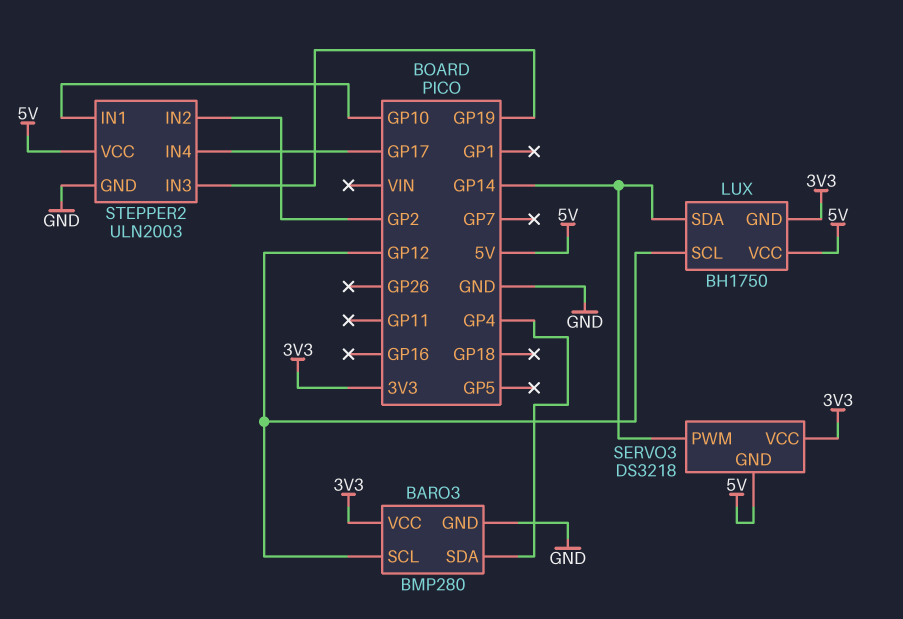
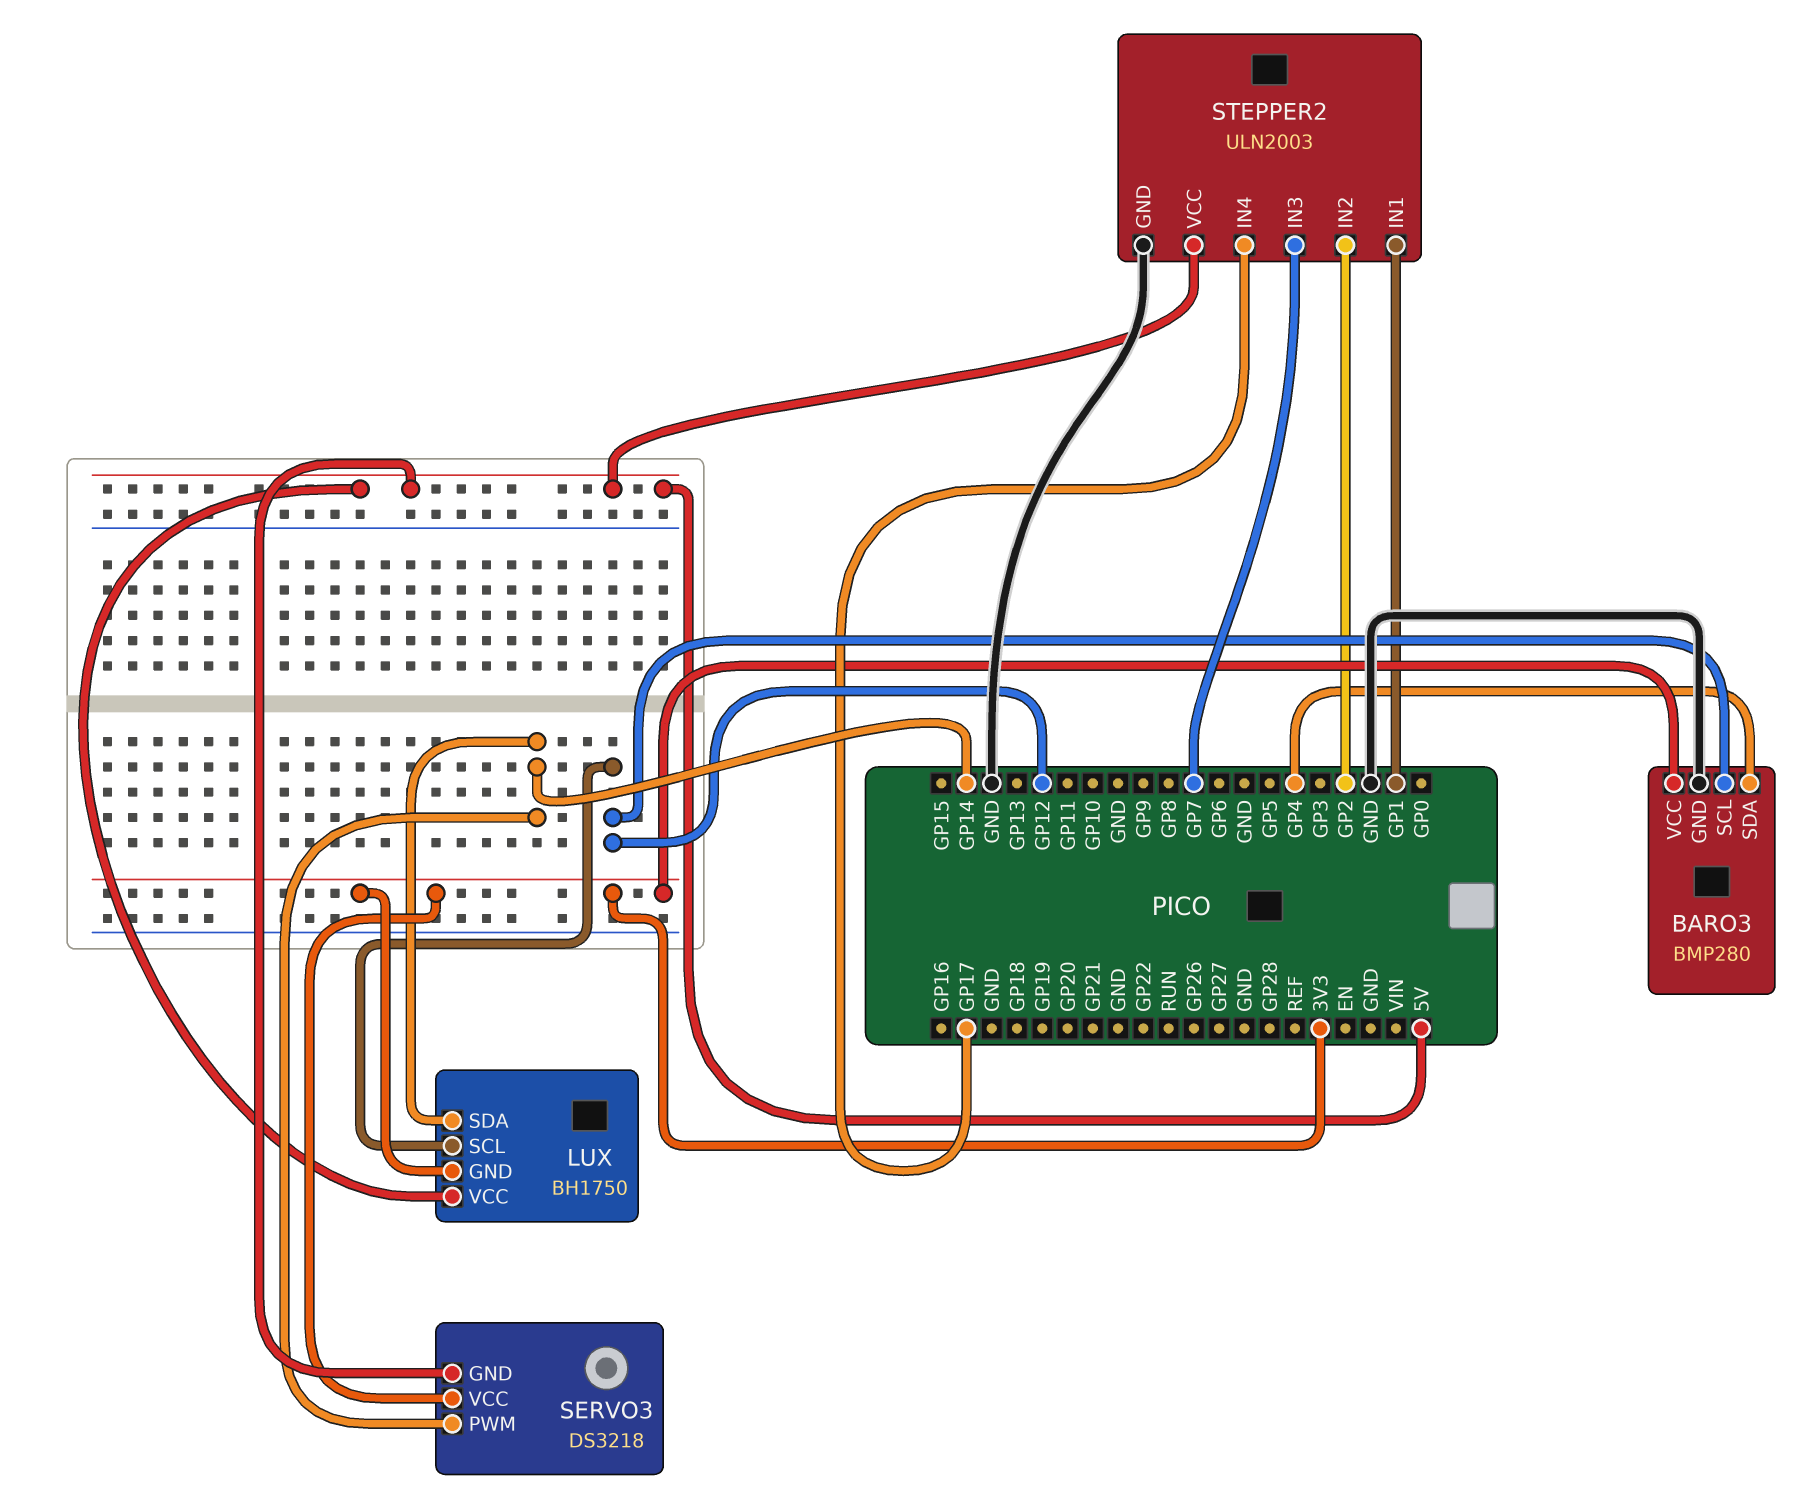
STEPPER2 pin IN1: GP10 -> GP1
STEPPER2 pin IN3: GP19 -> GP7

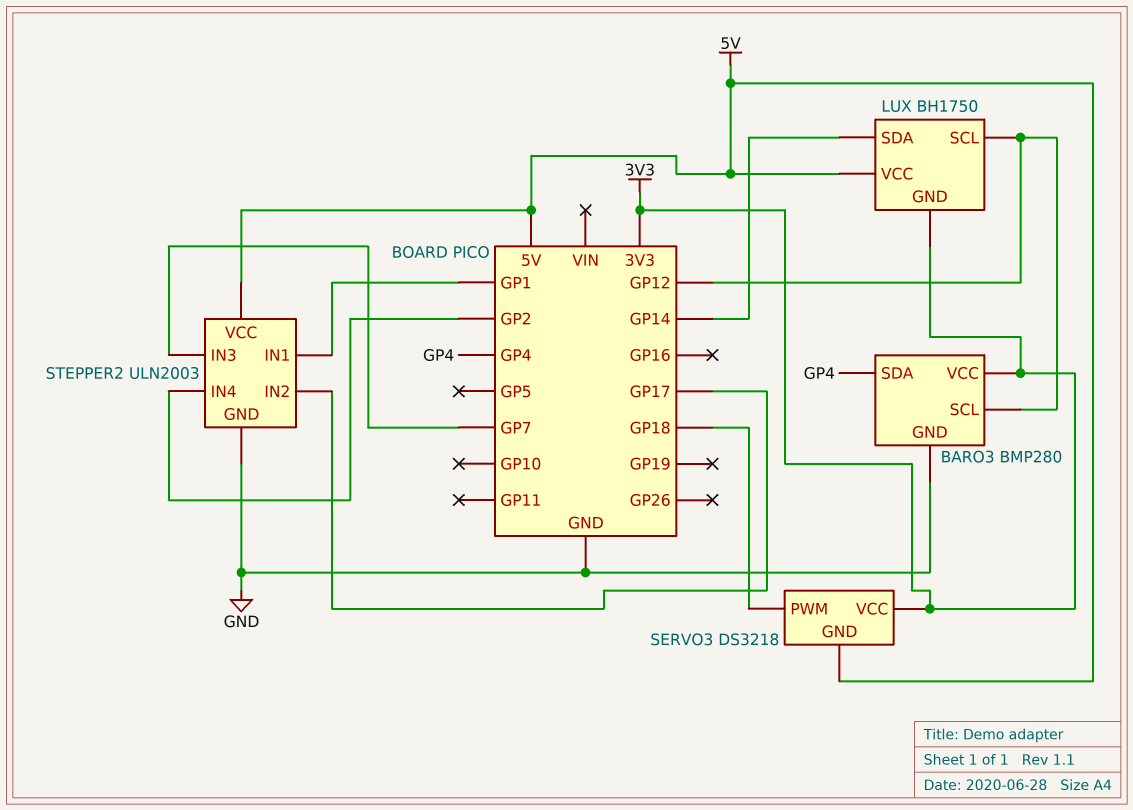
SERVO3 pin PWM: GP14 -> GP18
STEPPER2 pin IN2: GP2 -> GP17
STEPPER2 pin IN4: GP17 -> GP2

